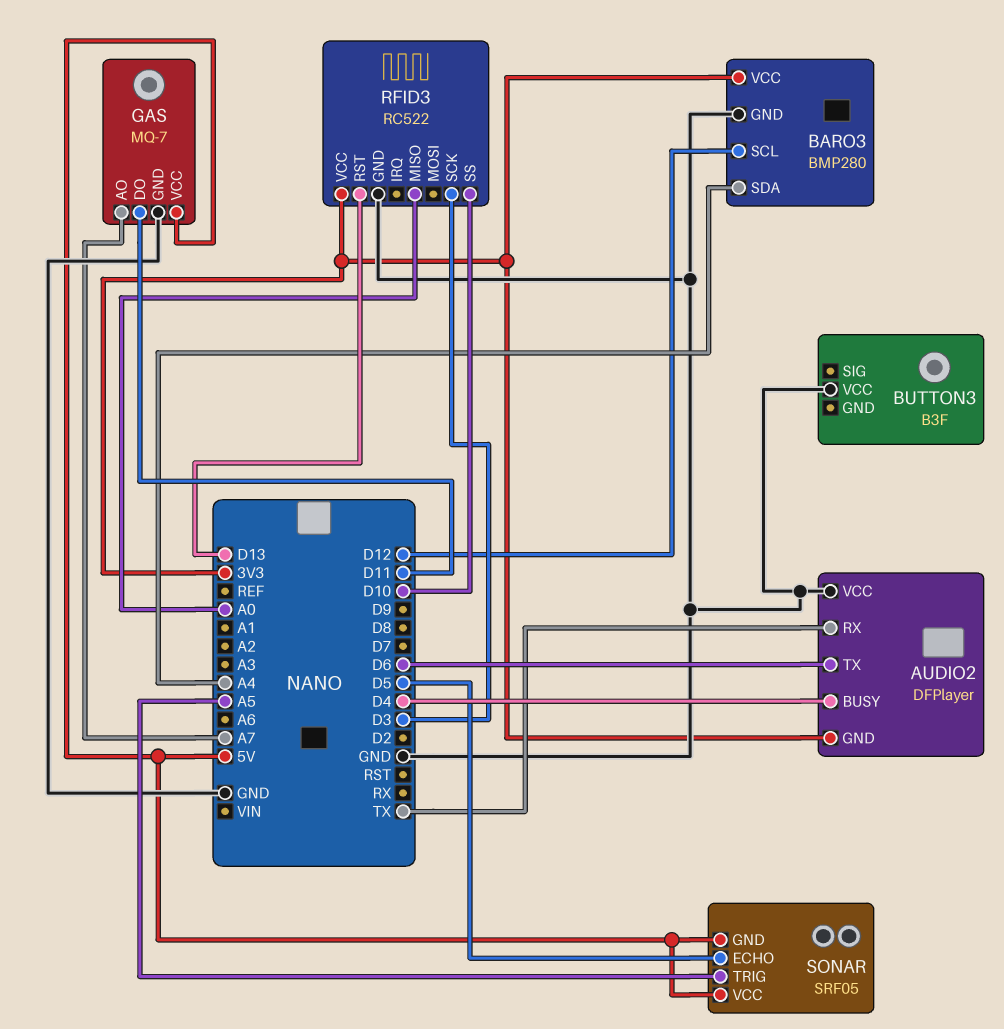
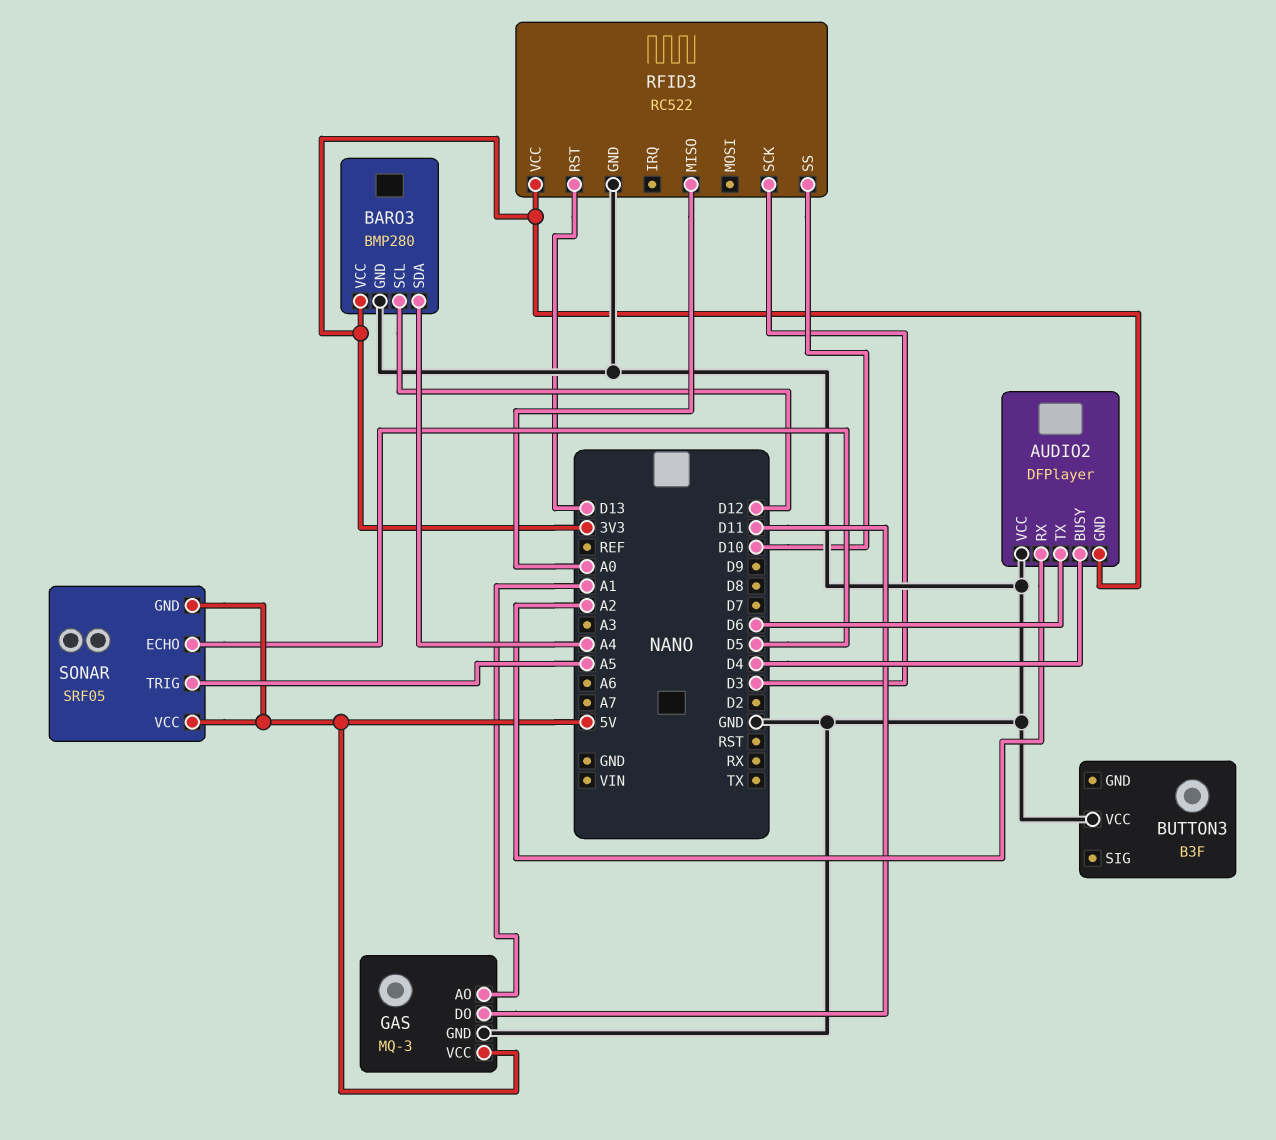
AUDIO2 pin RX: TX -> A2
GAS: MQ-7 -> MQ-3
GAS pin AO: A7 -> A1

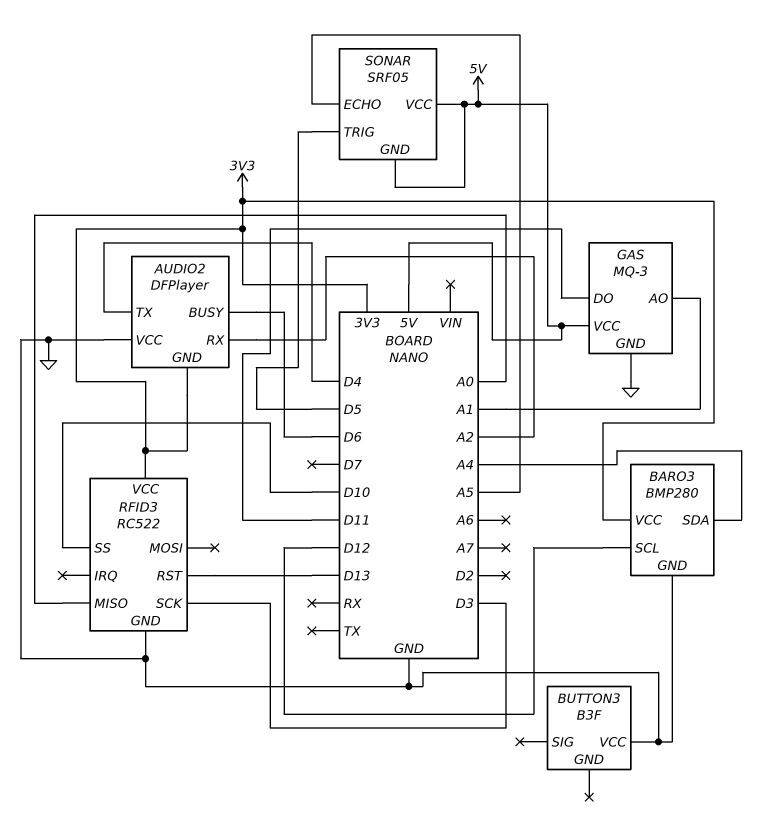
AUDIO2 pin BUSY: D4 -> D6
AUDIO2 pin TX: D6 -> D4
SONAR pin ECHO: D5 -> A5
SONAR pin TRIG: A5 -> D5

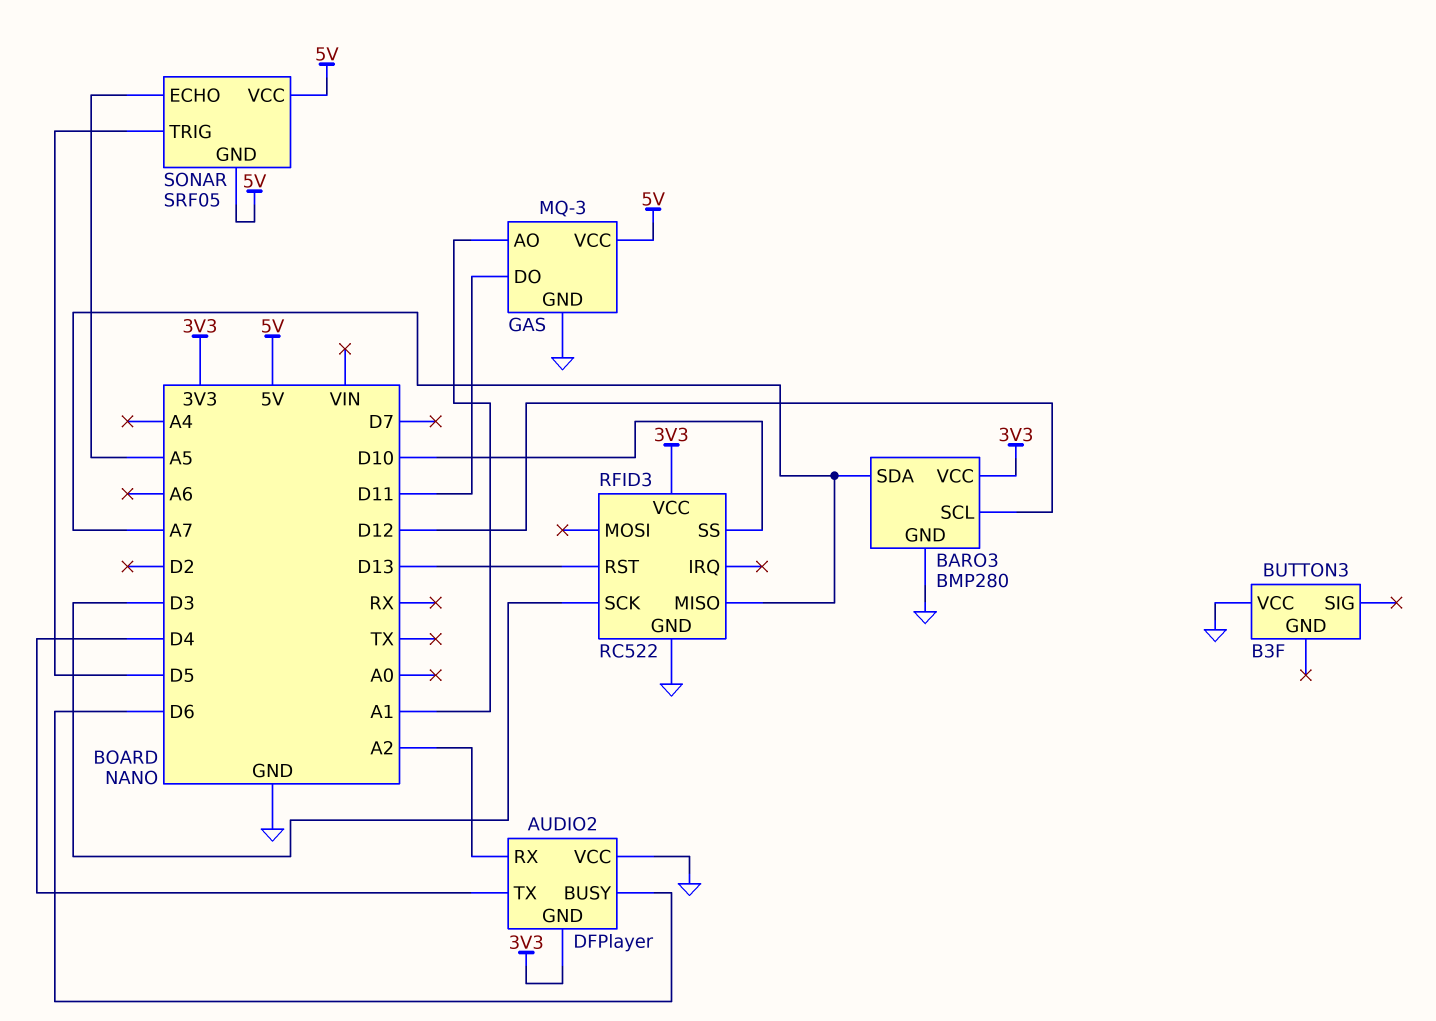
BARO3 pin SDA: A4 -> A7
RFID3 pin MISO: A0 -> A7

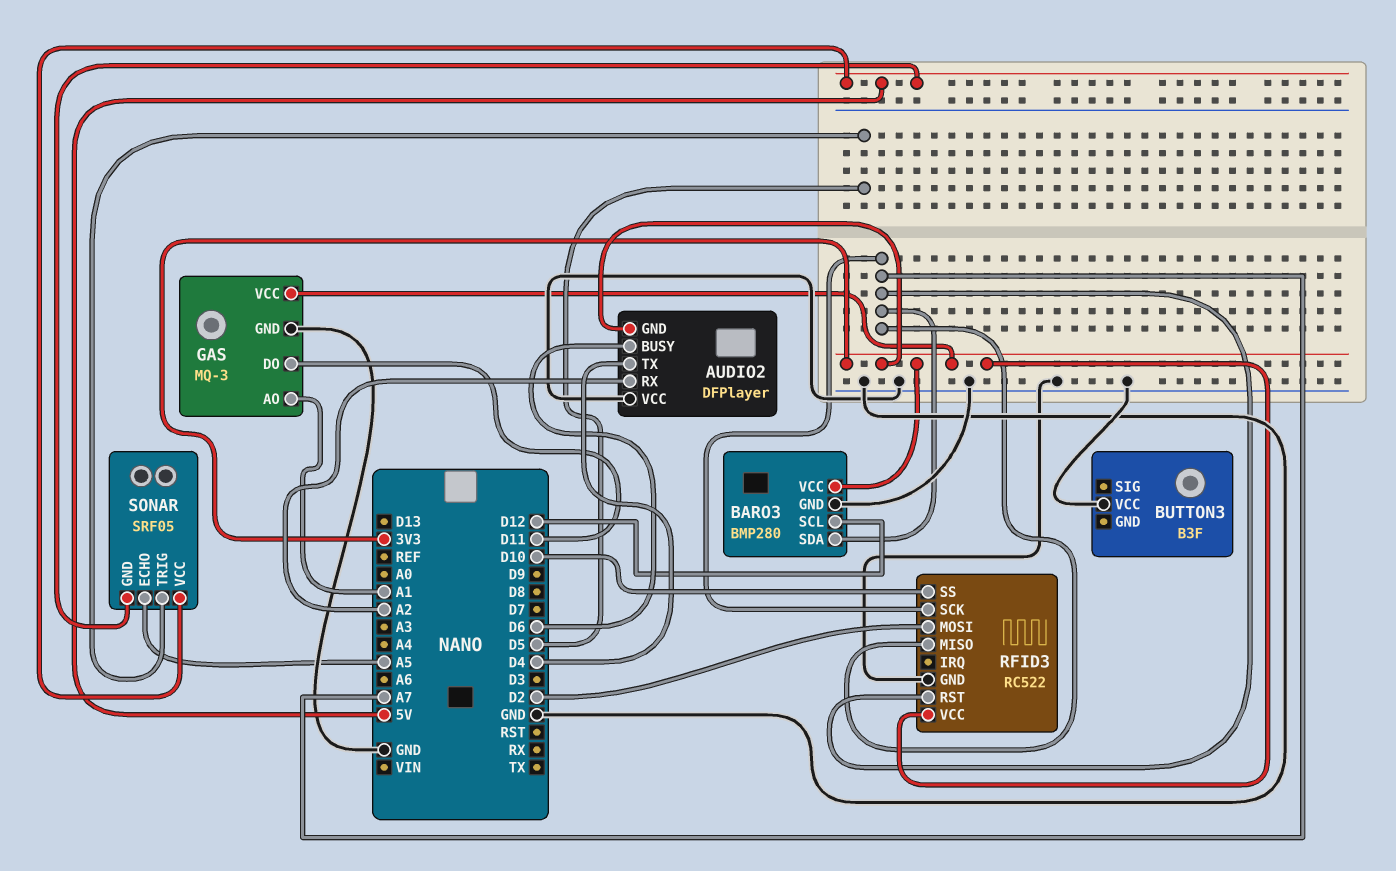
GAS pin VCC: 5V -> 3V3
RFID3 pin MOSI: none -> D2
RFID3 pin RST: D13 -> A7
RFID3 pin SCK: D3 -> A7

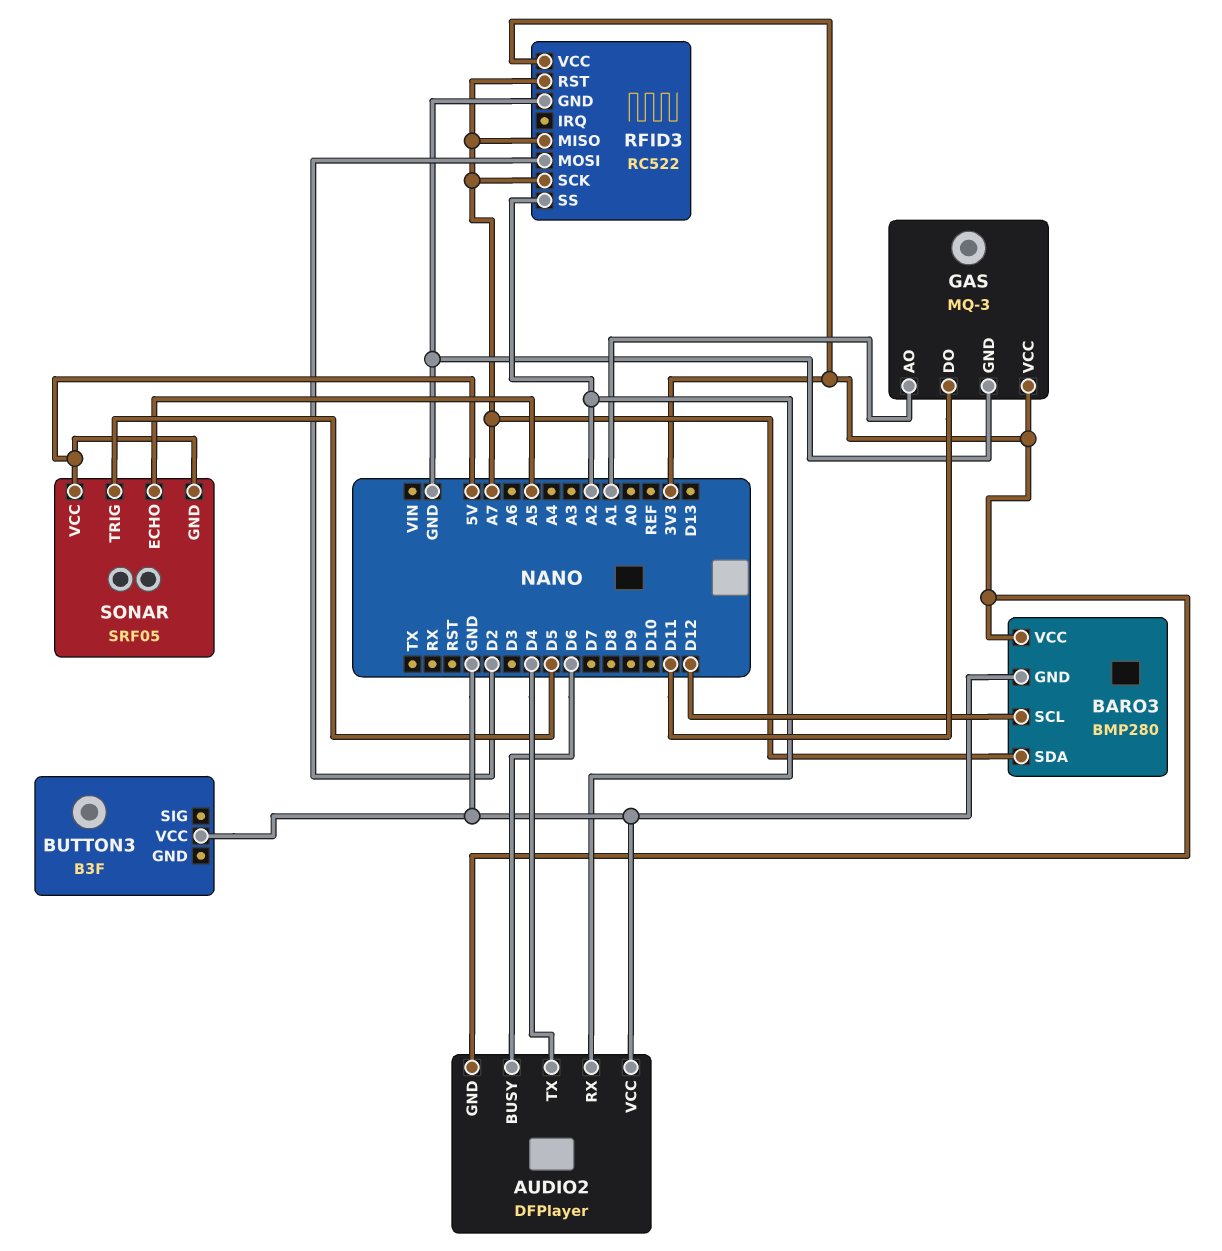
RFID3 pin SS: D10 -> A2

